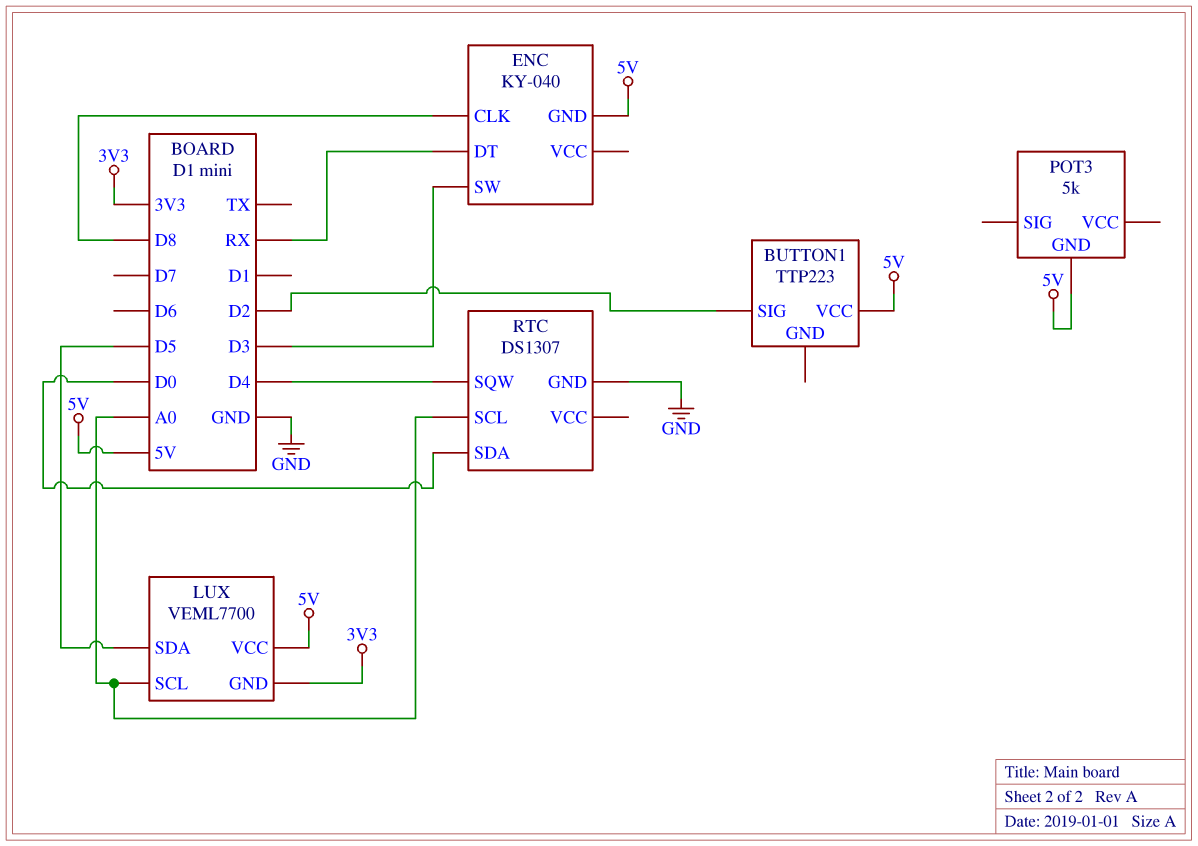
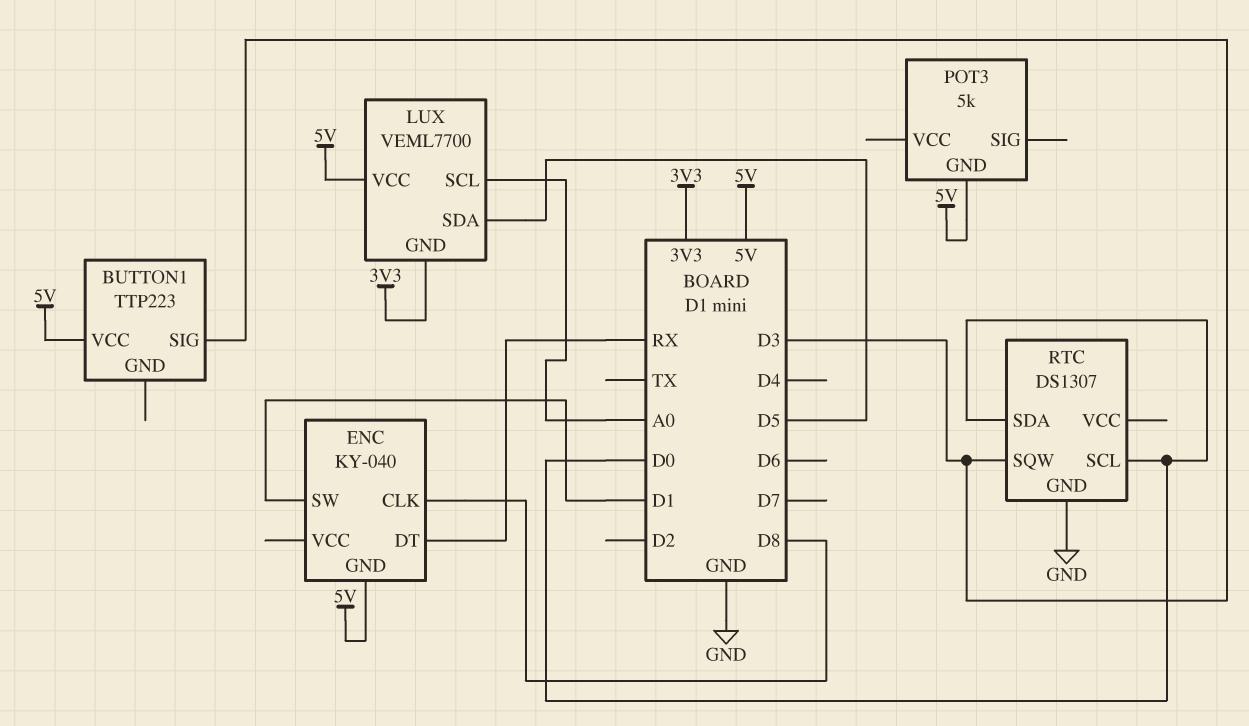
BUTTON1 pin SIG: D2 -> D3
ENC pin SW: D3 -> D1
RTC pin SCL: A0 -> D0
RTC pin SQW: D4 -> D3

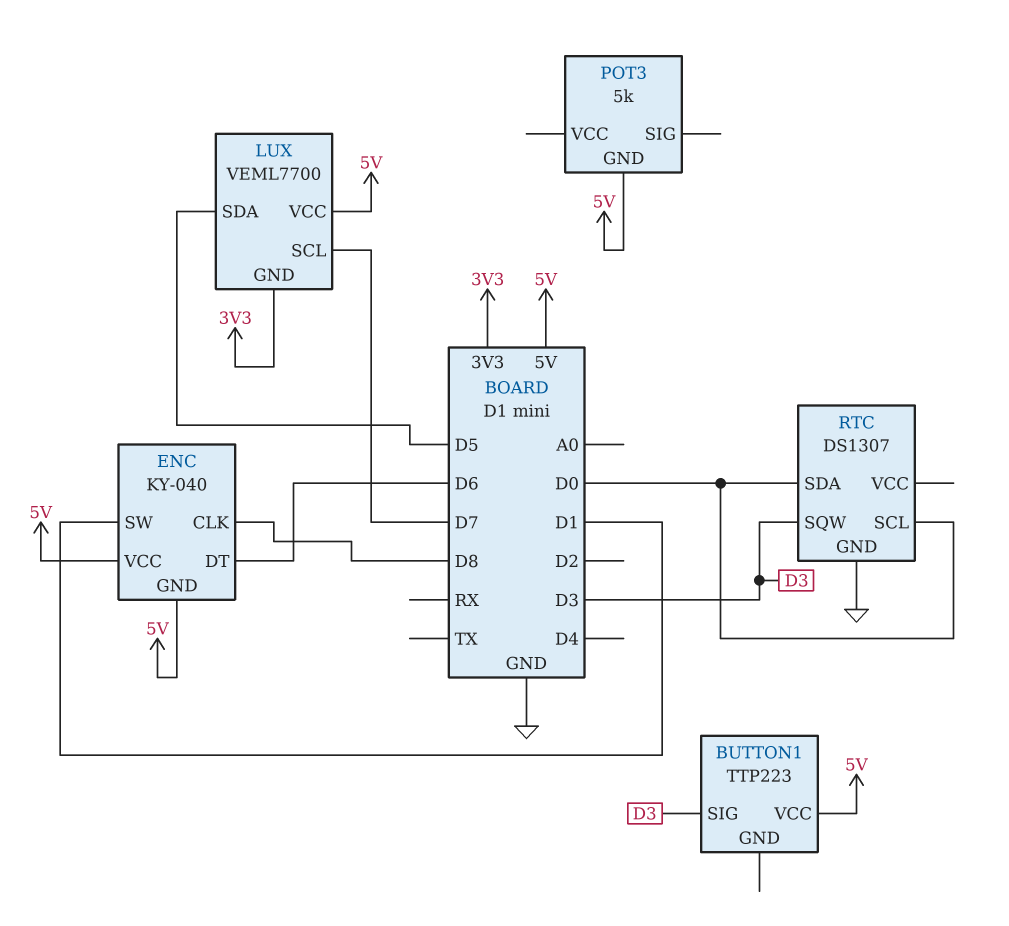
ENC pin DT: RX -> D6
ENC pin VCC: none -> 5V
LUX pin SCL: A0 -> D7

